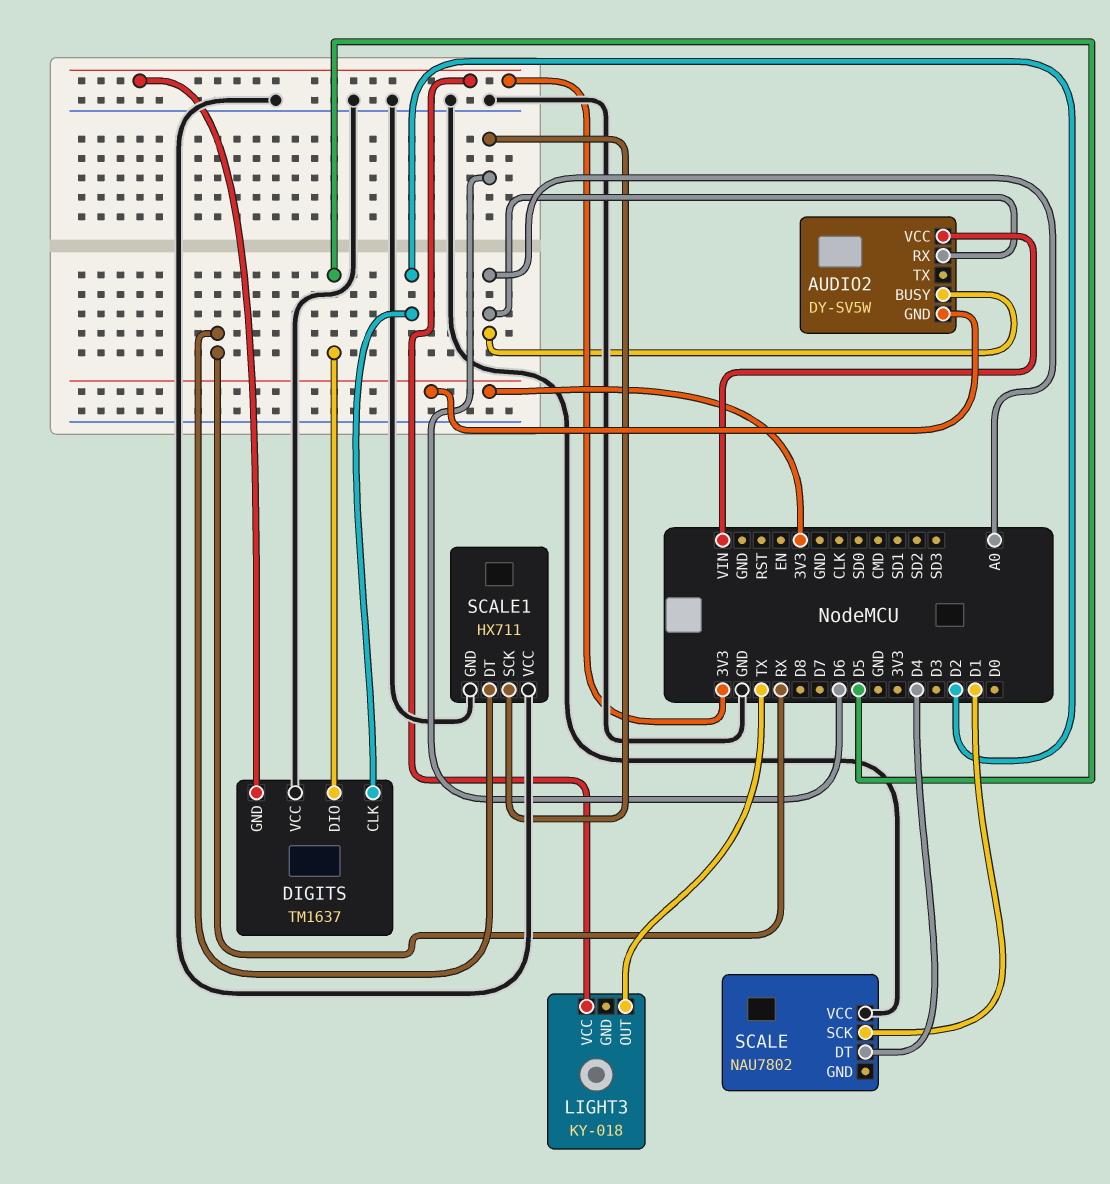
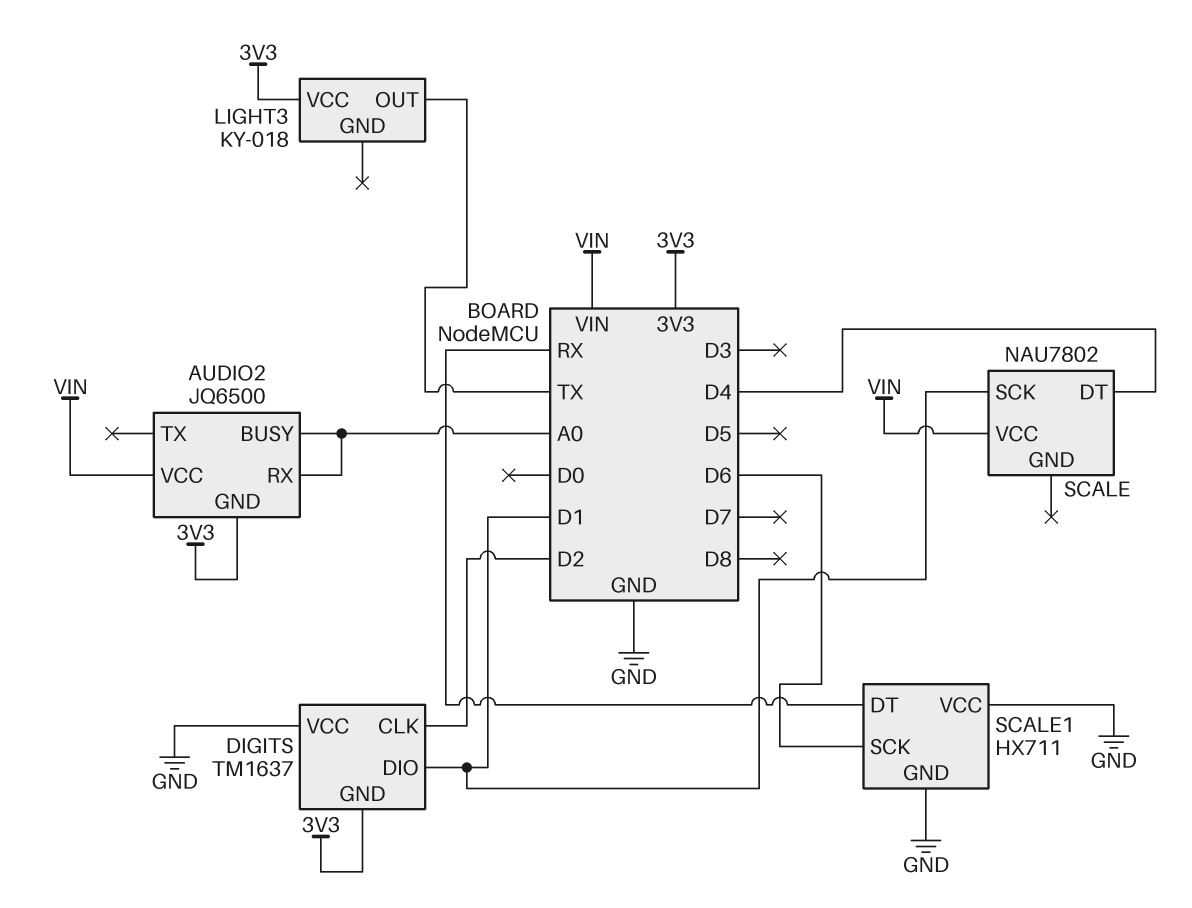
AUDIO2: DY-SV5W -> JQ6500
DIGITS pin DIO: D5 -> D1
SCALE pin VCC: GND -> VIN

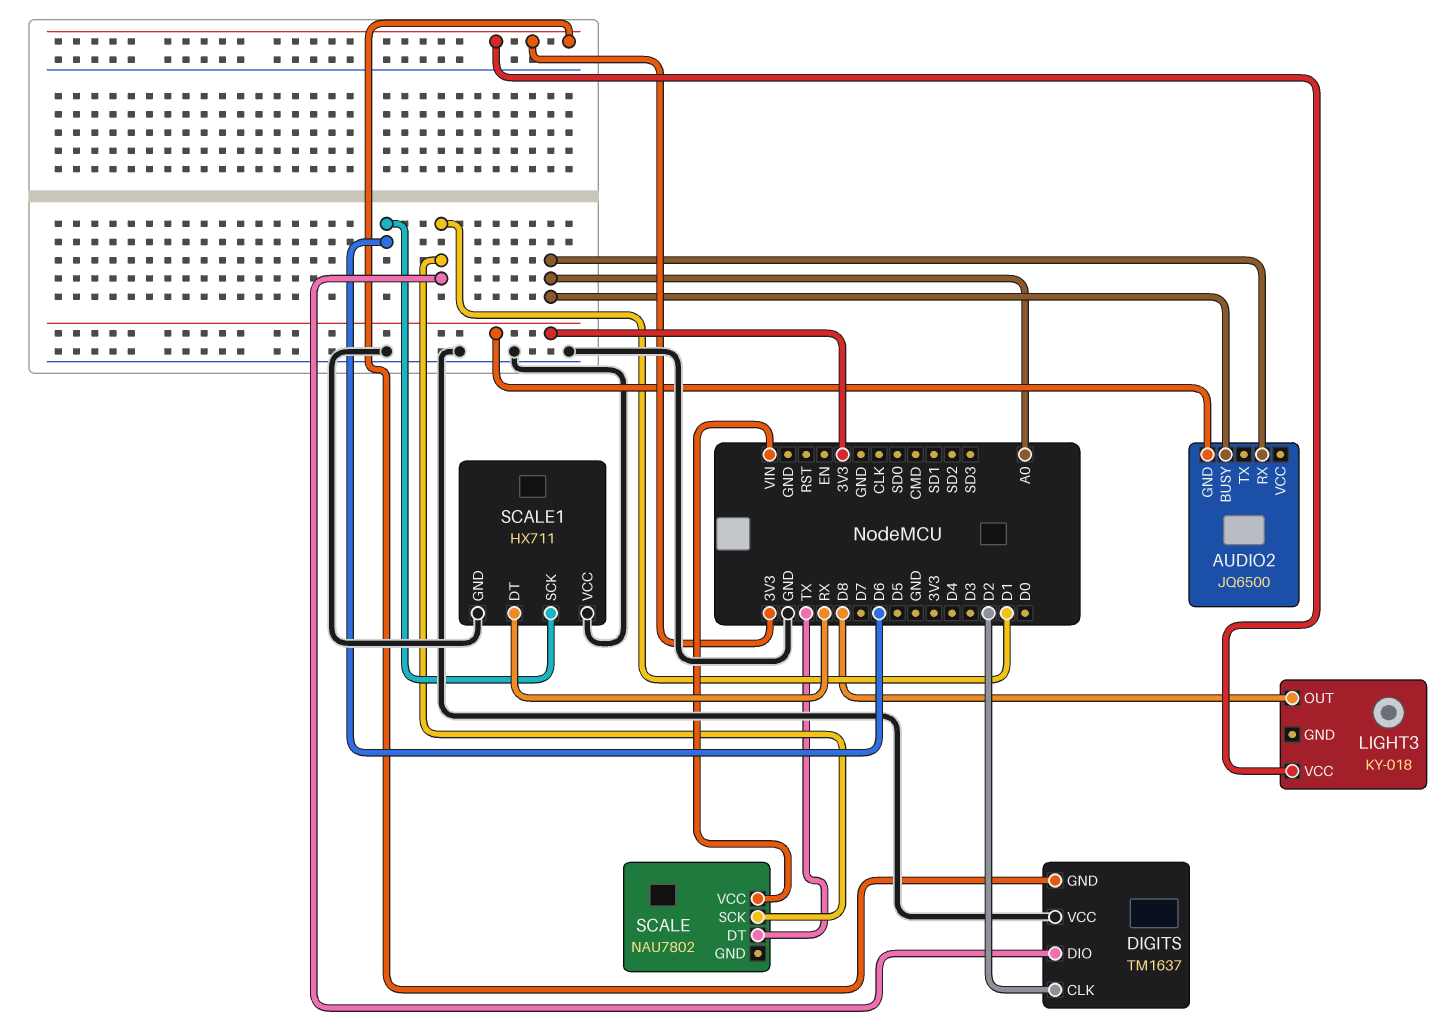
AUDIO2 pin VCC: VIN -> none
LIGHT3 pin OUT: TX -> D8
SCALE pin DT: D4 -> TX

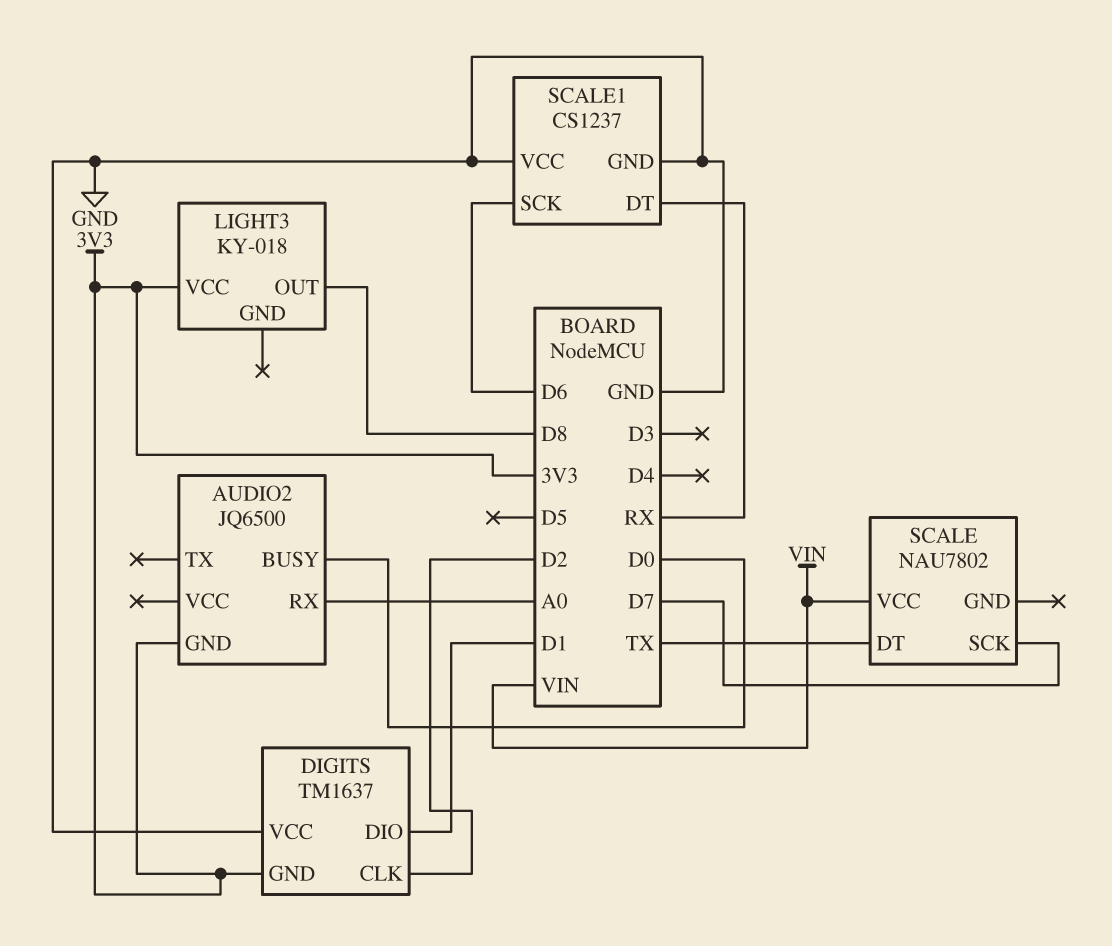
AUDIO2 pin BUSY: A0 -> D0
SCALE pin SCK: D1 -> D7
SCALE1: HX711 -> CS1237

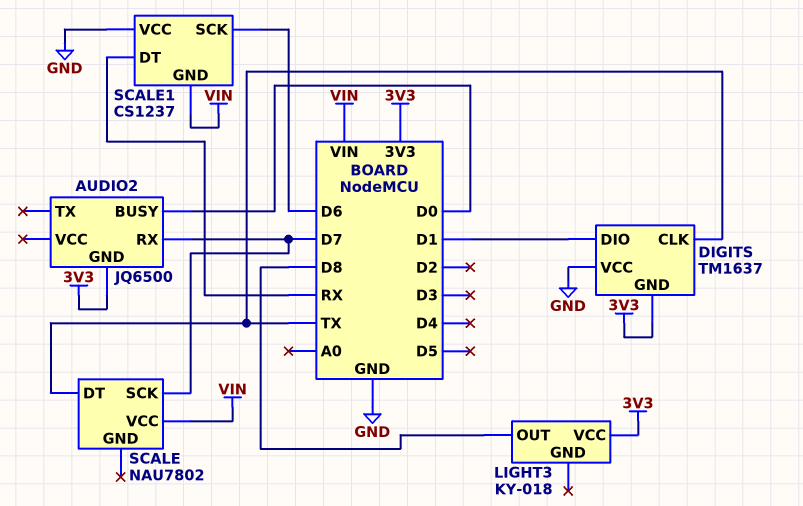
AUDIO2 pin RX: A0 -> D7
DIGITS pin CLK: D2 -> TX
SCALE1 pin GND: GND -> VIN

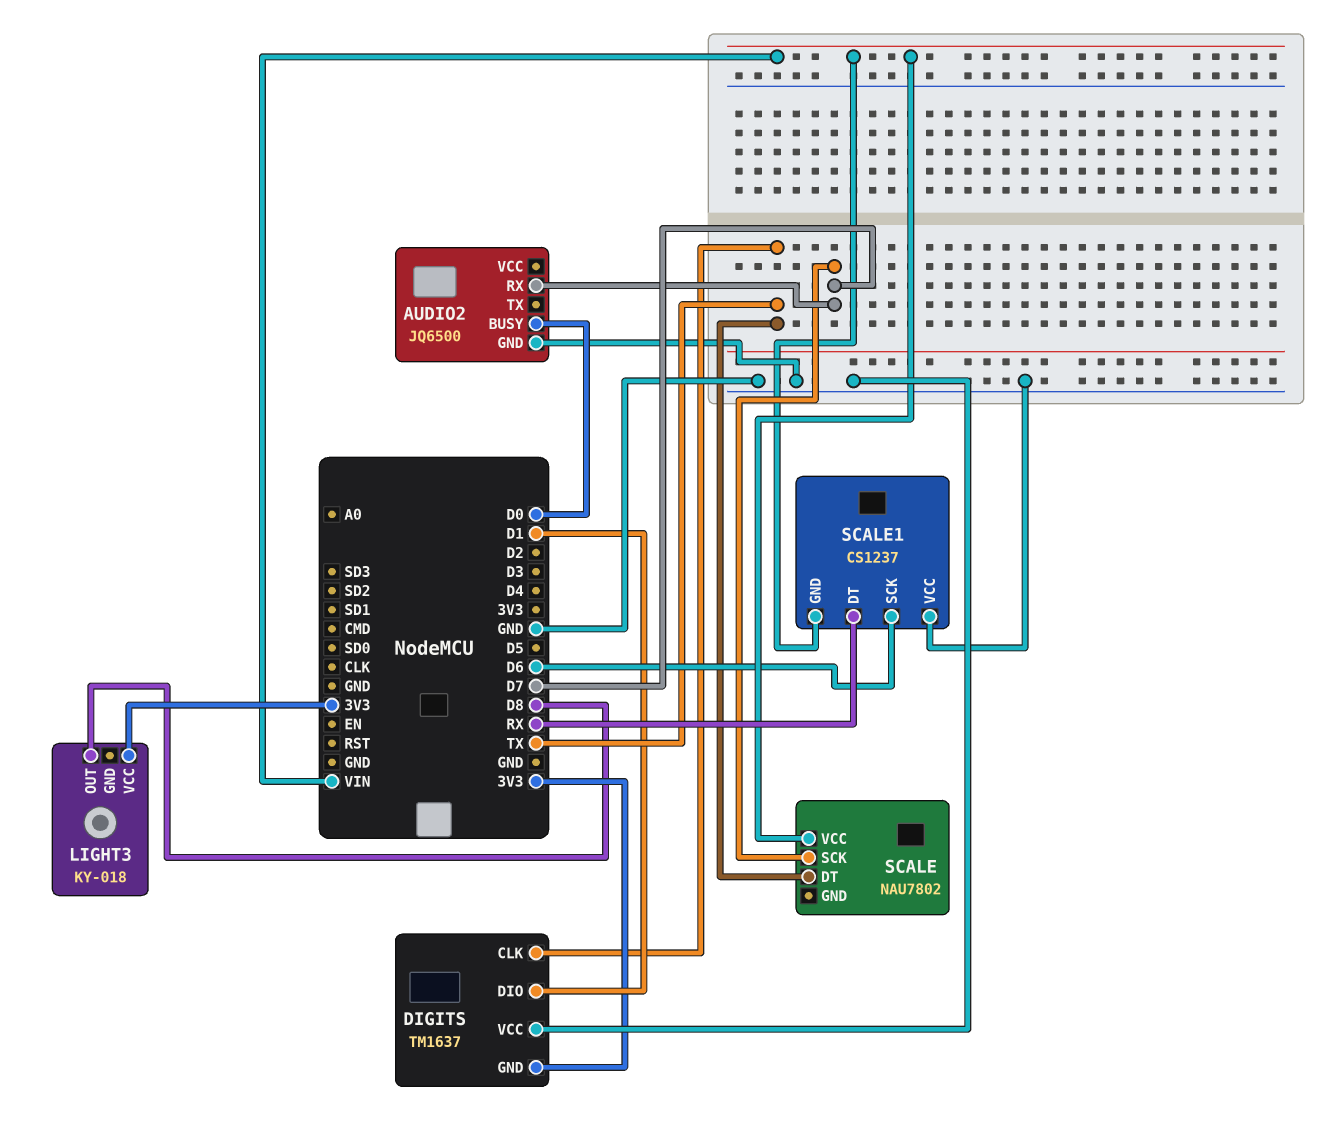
AUDIO2 pin GND: 3V3 -> GND

